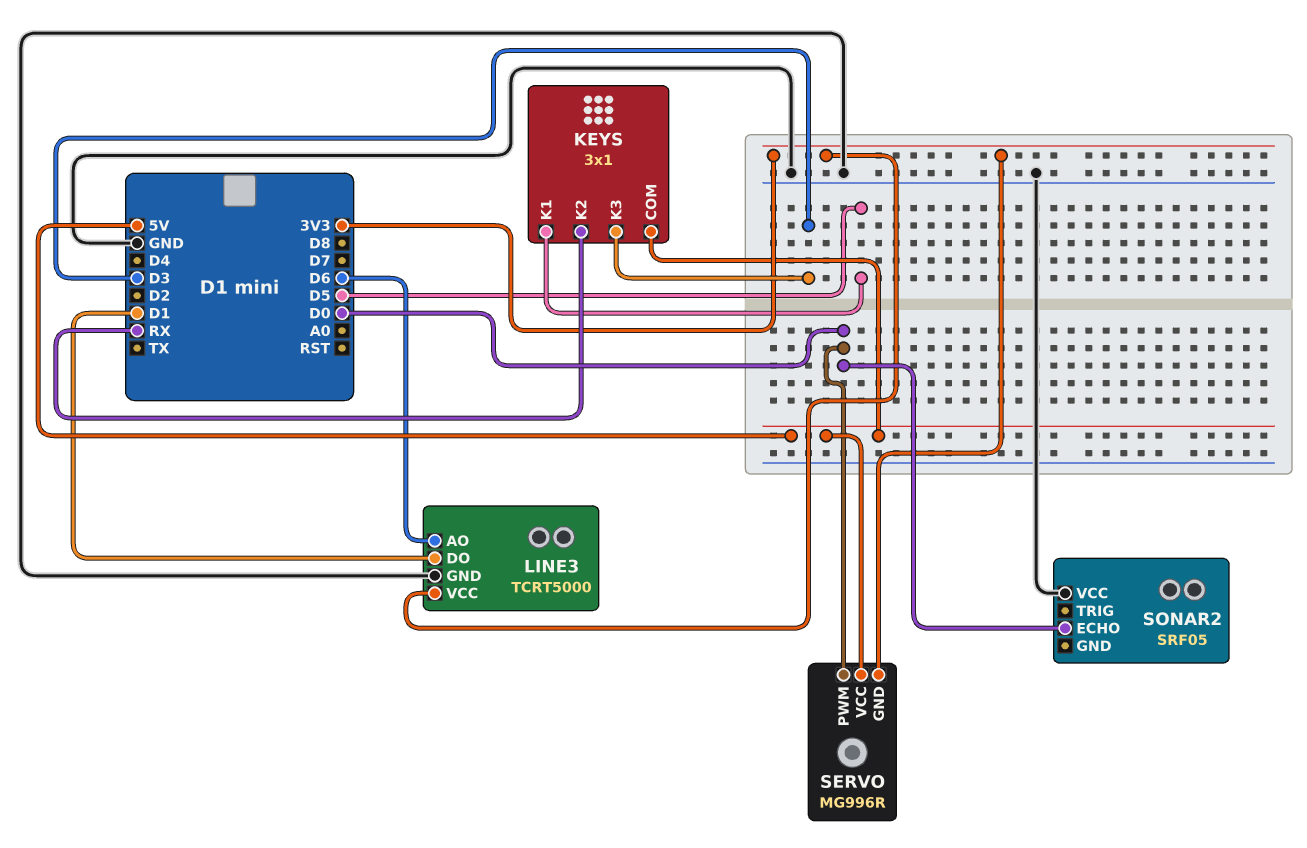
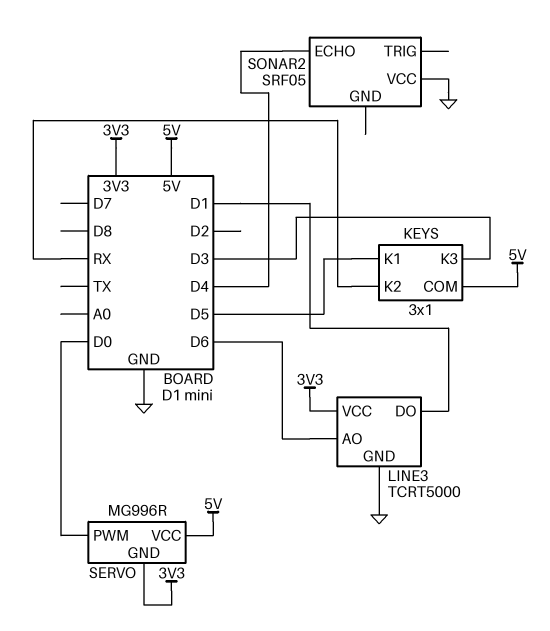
SONAR2 pin ECHO: D0 -> D4

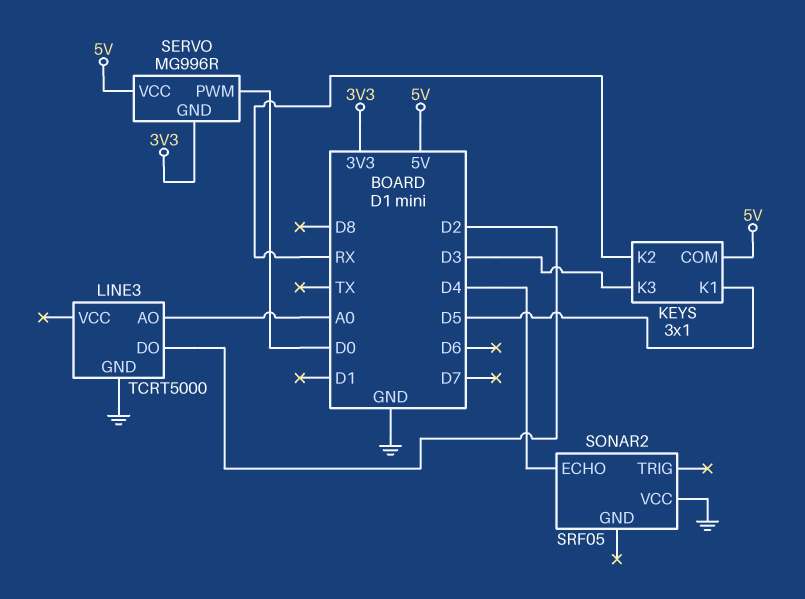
LINE3 pin AO: D6 -> A0
LINE3 pin DO: D1 -> D2
LINE3 pin VCC: 3V3 -> none

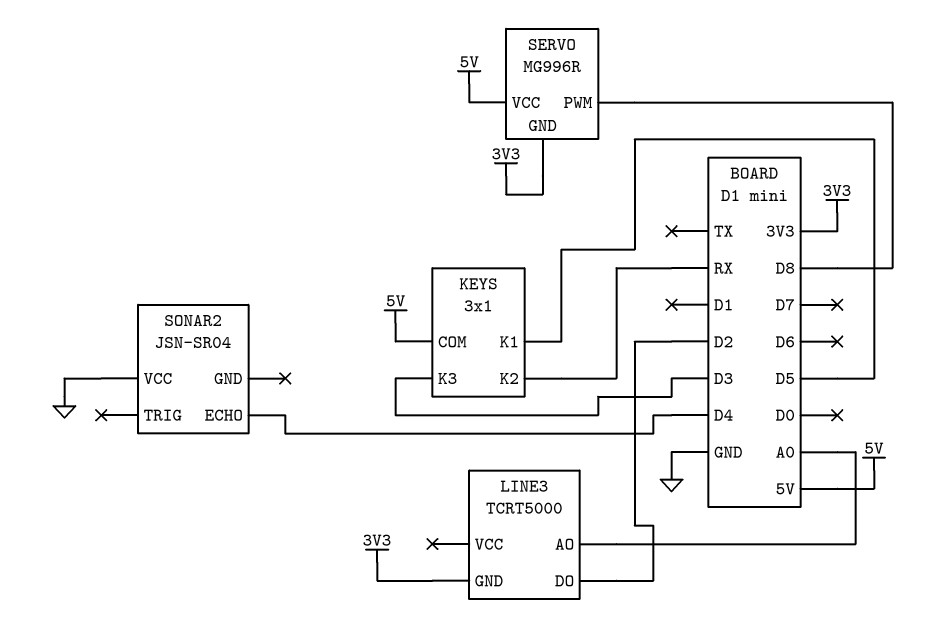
LINE3 pin GND: GND -> 3V3
SERVO pin PWM: D0 -> D8
SONAR2: SRF05 -> JSN-SR04

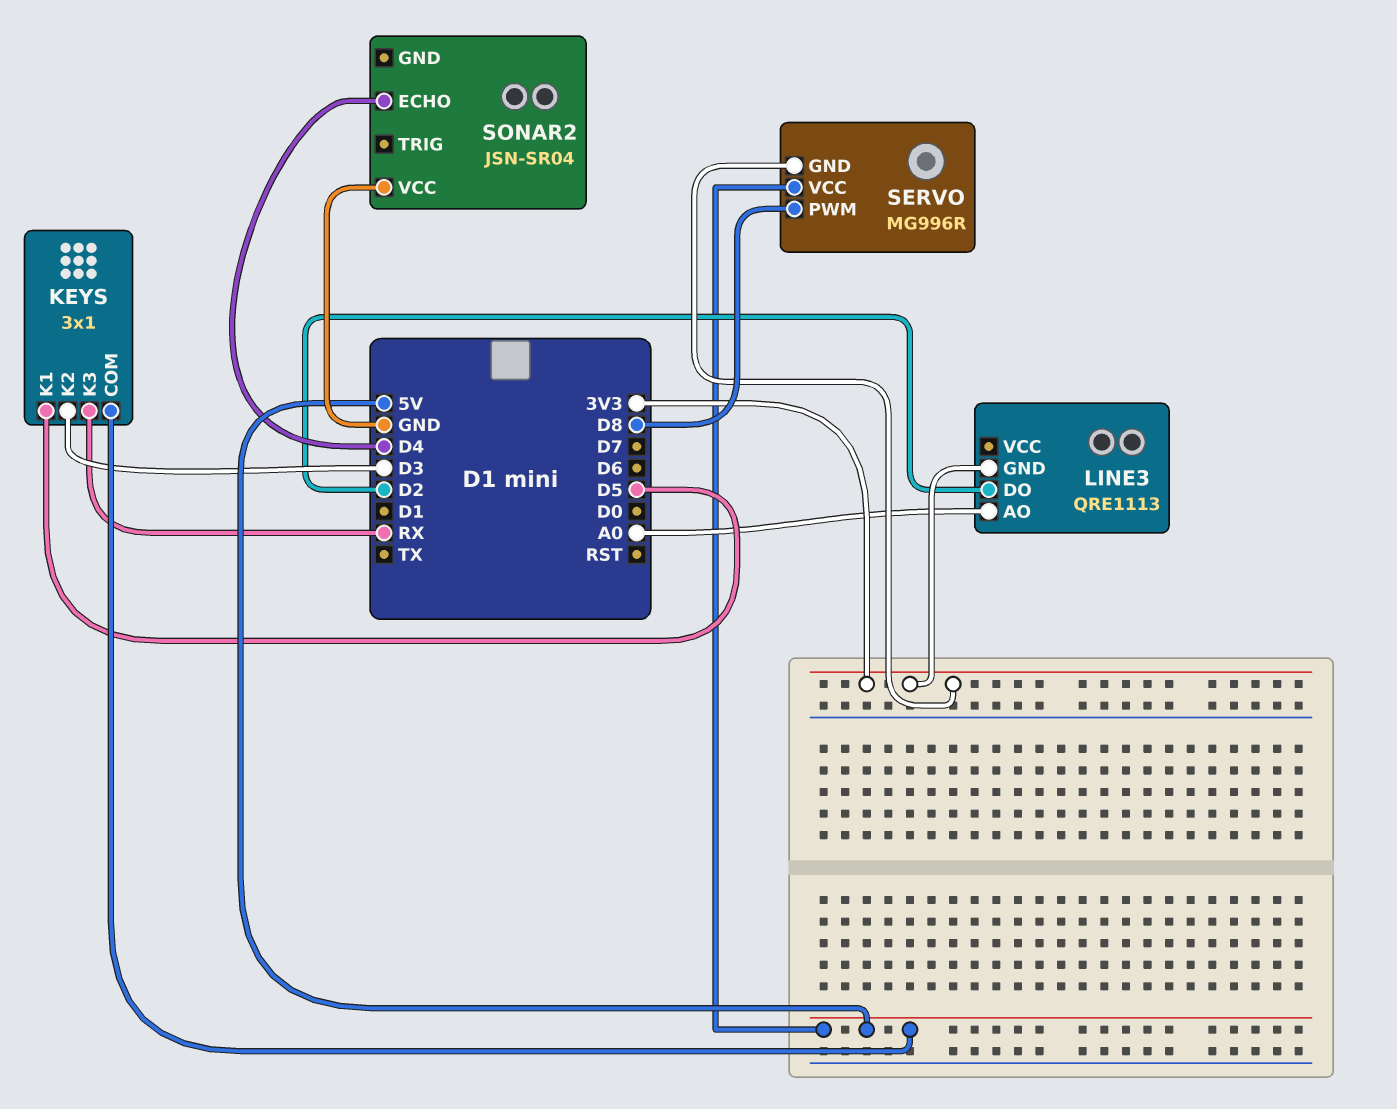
KEYS pin K2: RX -> D3
KEYS pin K3: D3 -> RX
LINE3: TCRT5000 -> QRE1113

